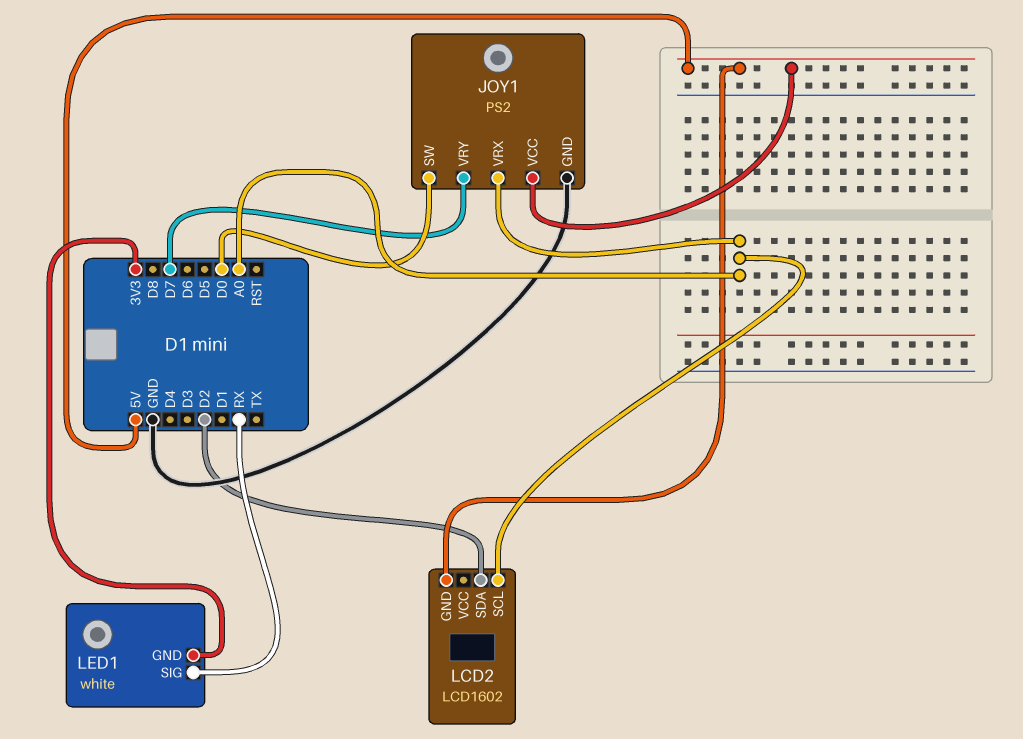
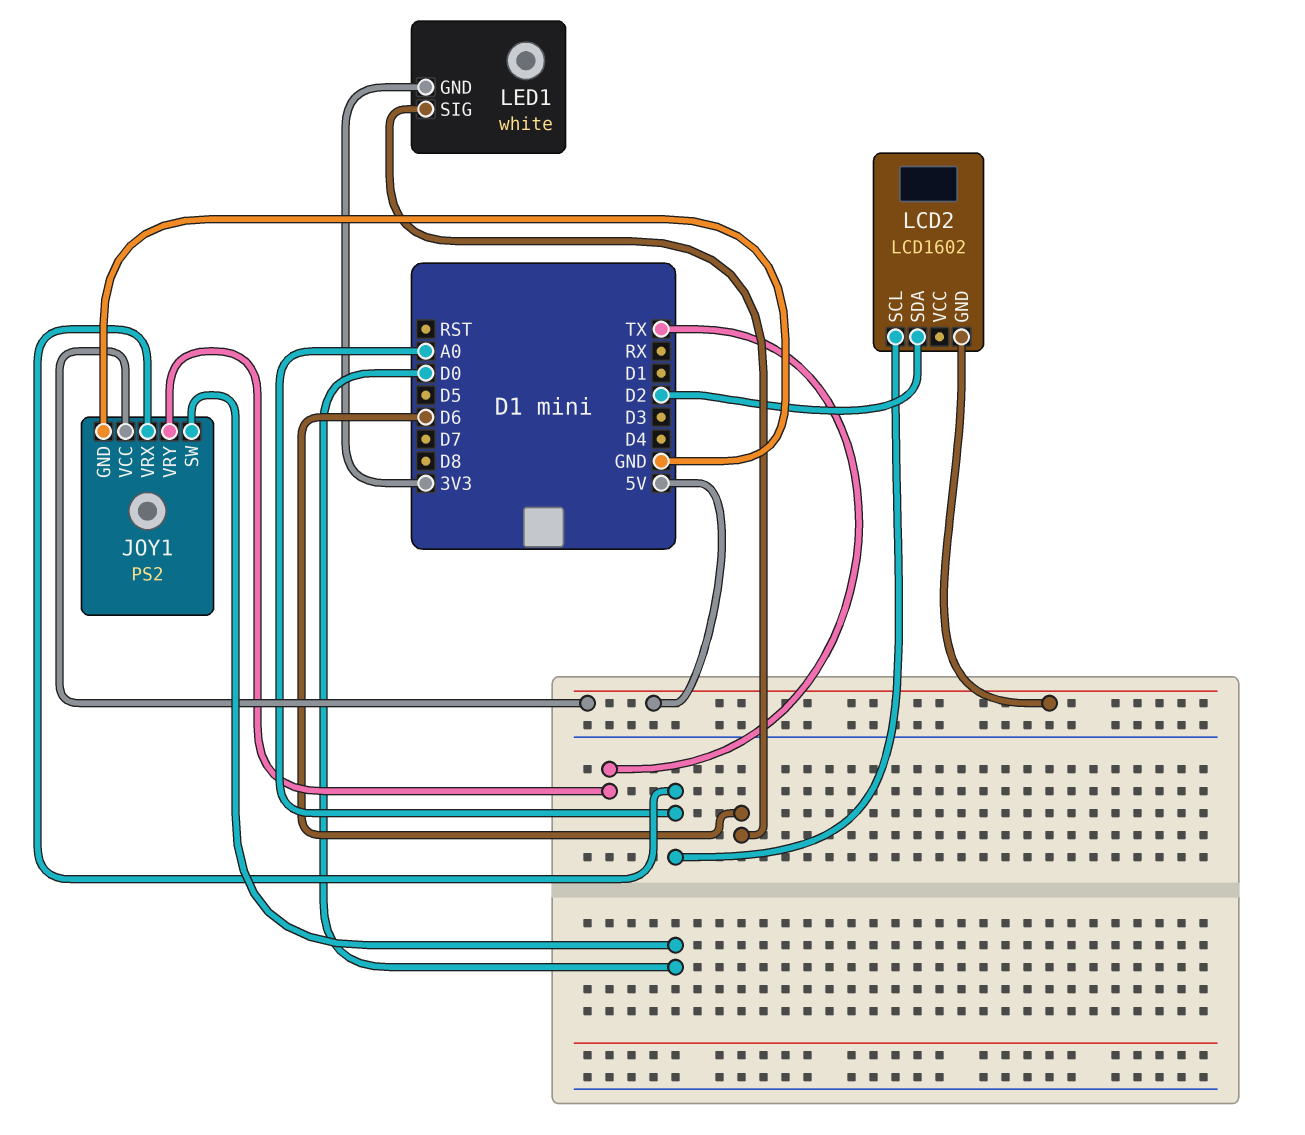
JOY1 pin VRY: D7 -> TX
LED1 pin SIG: RX -> D6

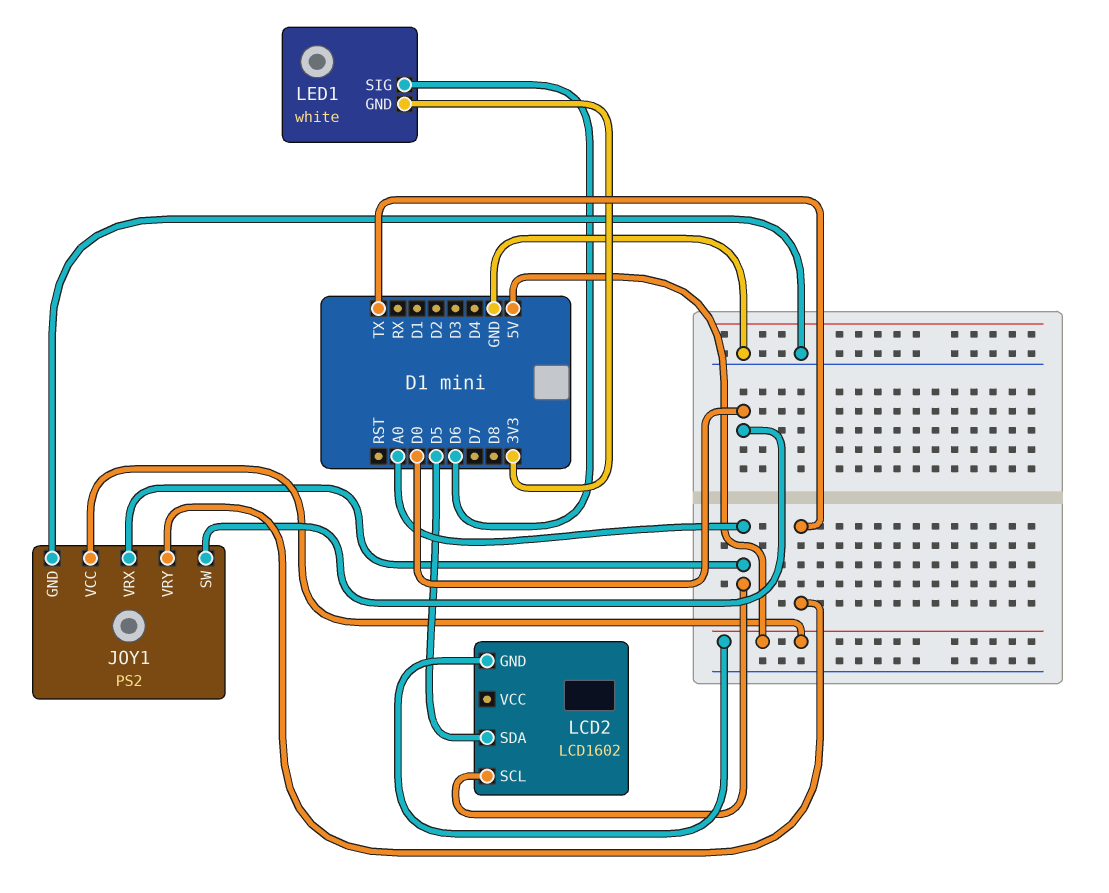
LCD2 pin SDA: D2 -> D5

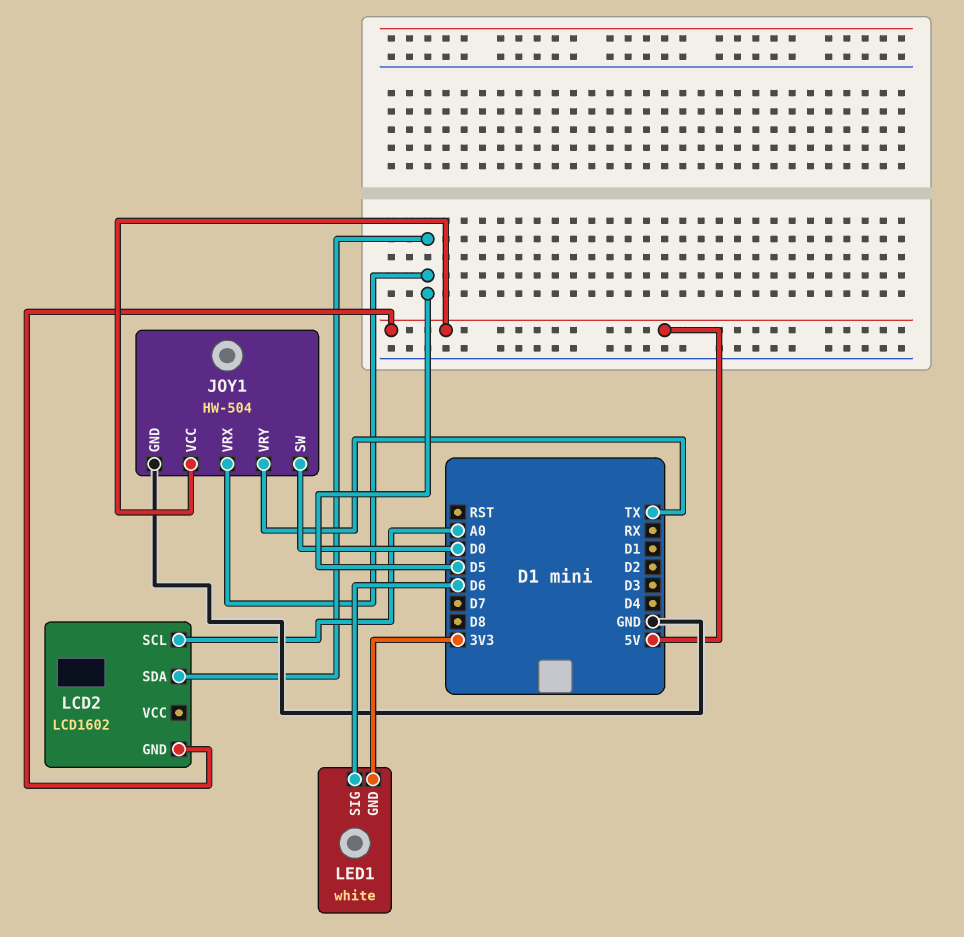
JOY1: PS2 -> HW-504
JOY1 pin VRX: A0 -> D5

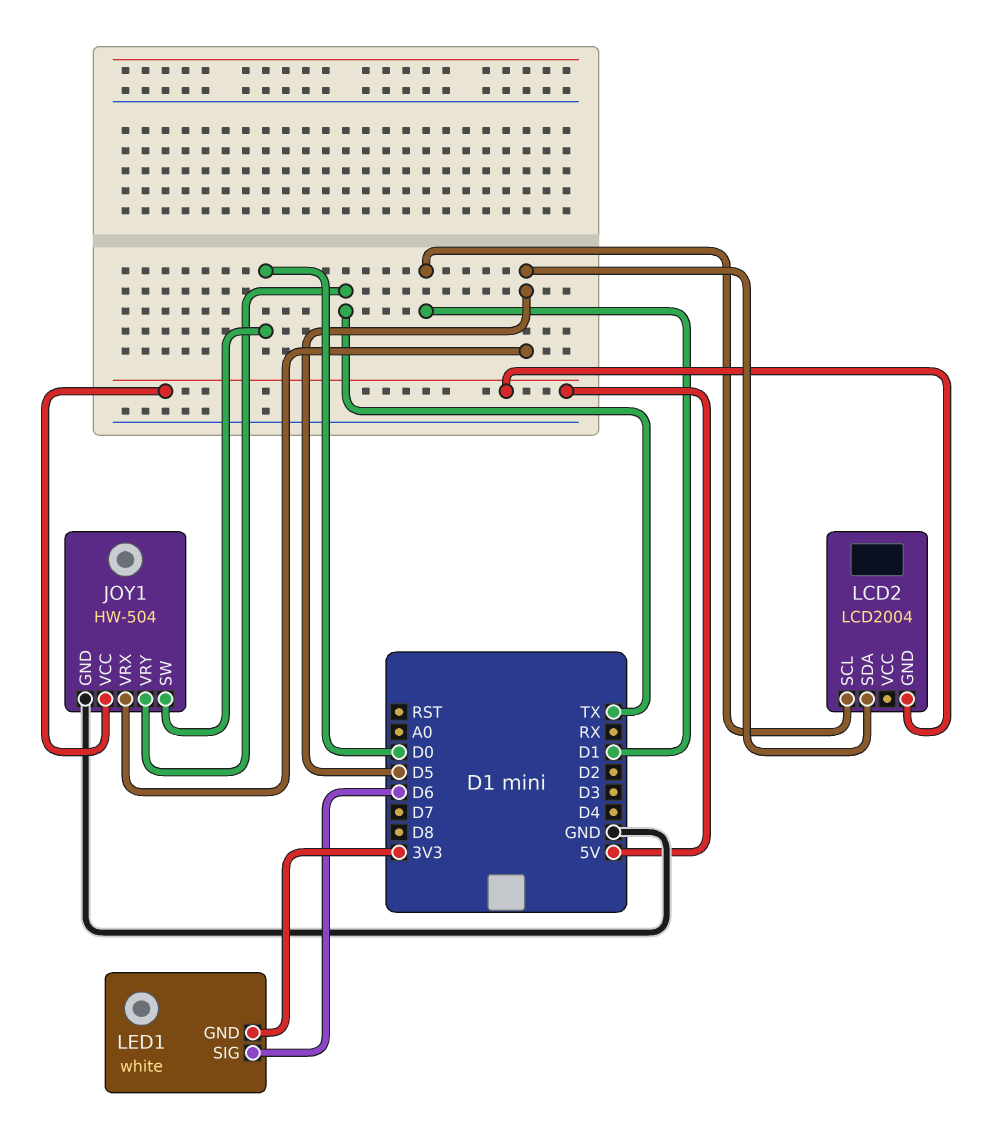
LCD2: LCD1602 -> LCD2004
LCD2 pin SCL: A0 -> D1

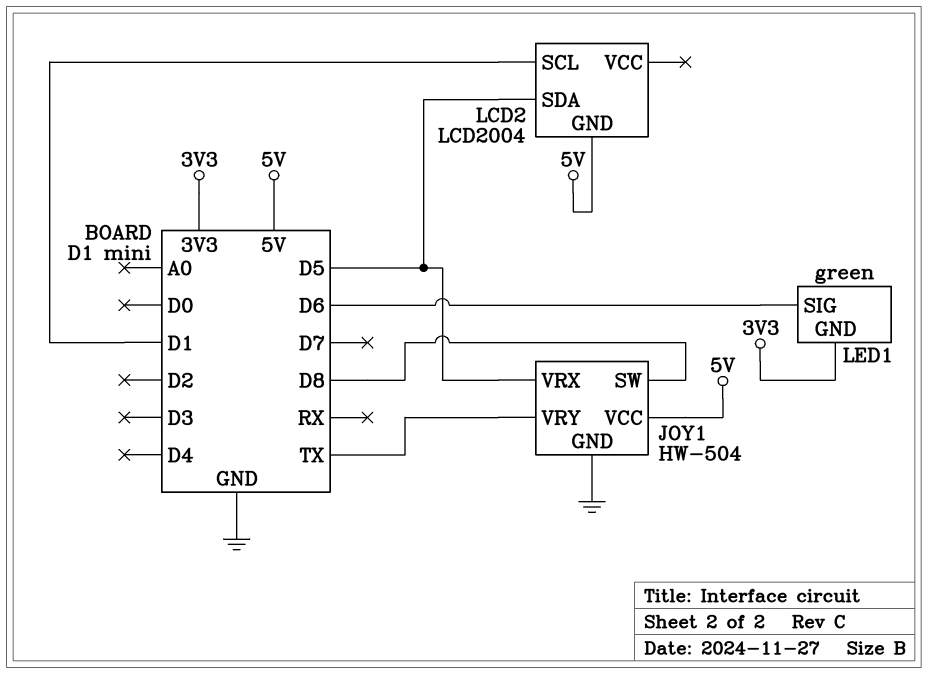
JOY1 pin SW: D0 -> D8
LED1: white -> green

